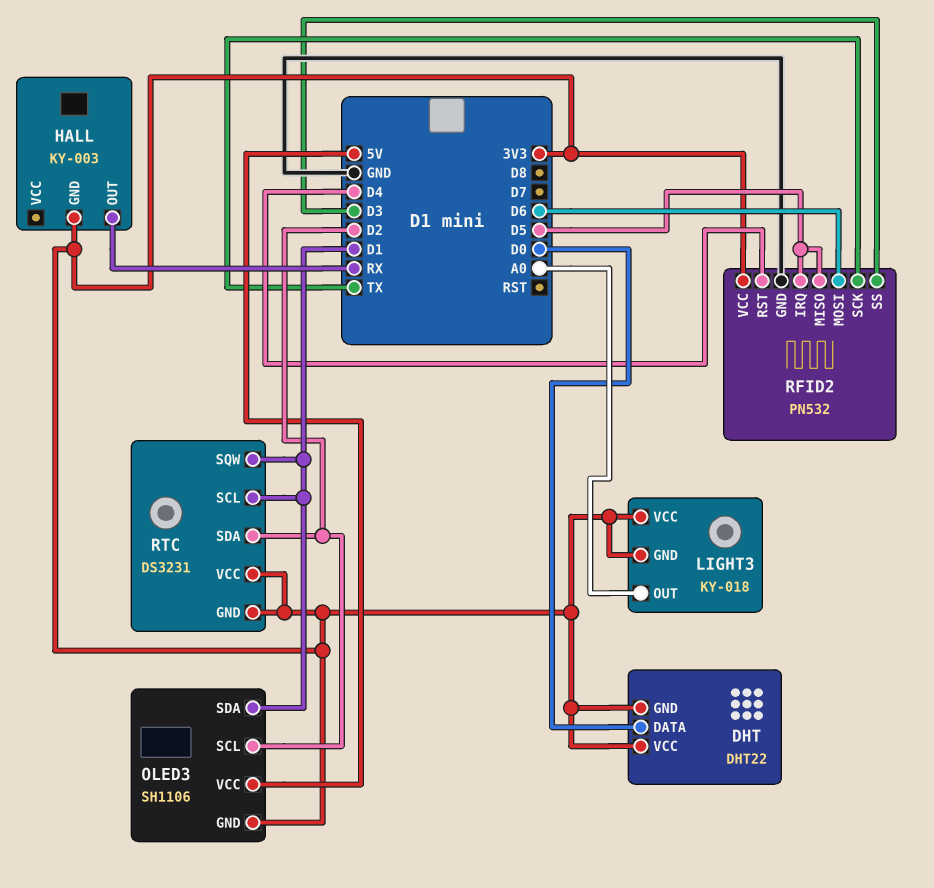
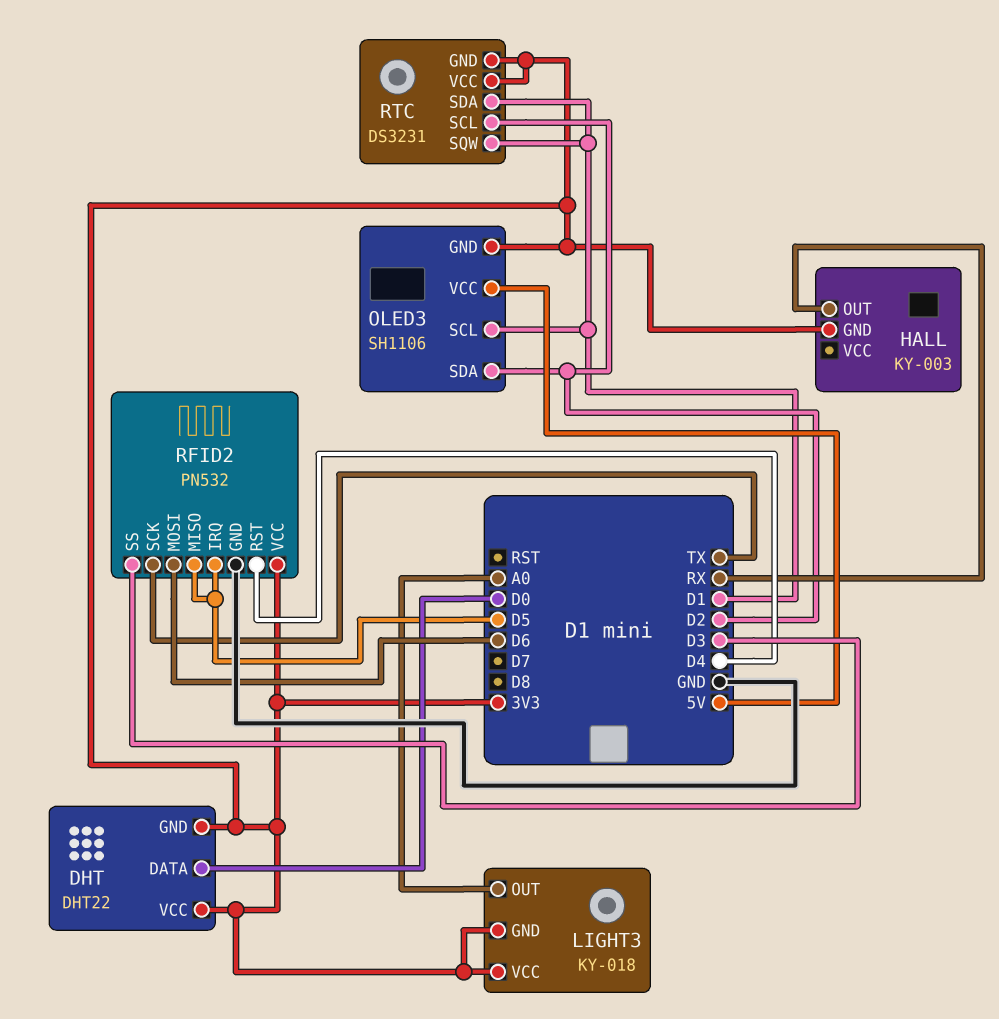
OLED3 pin SCL: D2 -> D1
OLED3 pin SDA: D1 -> D2
RTC pin SCL: D1 -> D2
RTC pin SDA: D2 -> D1

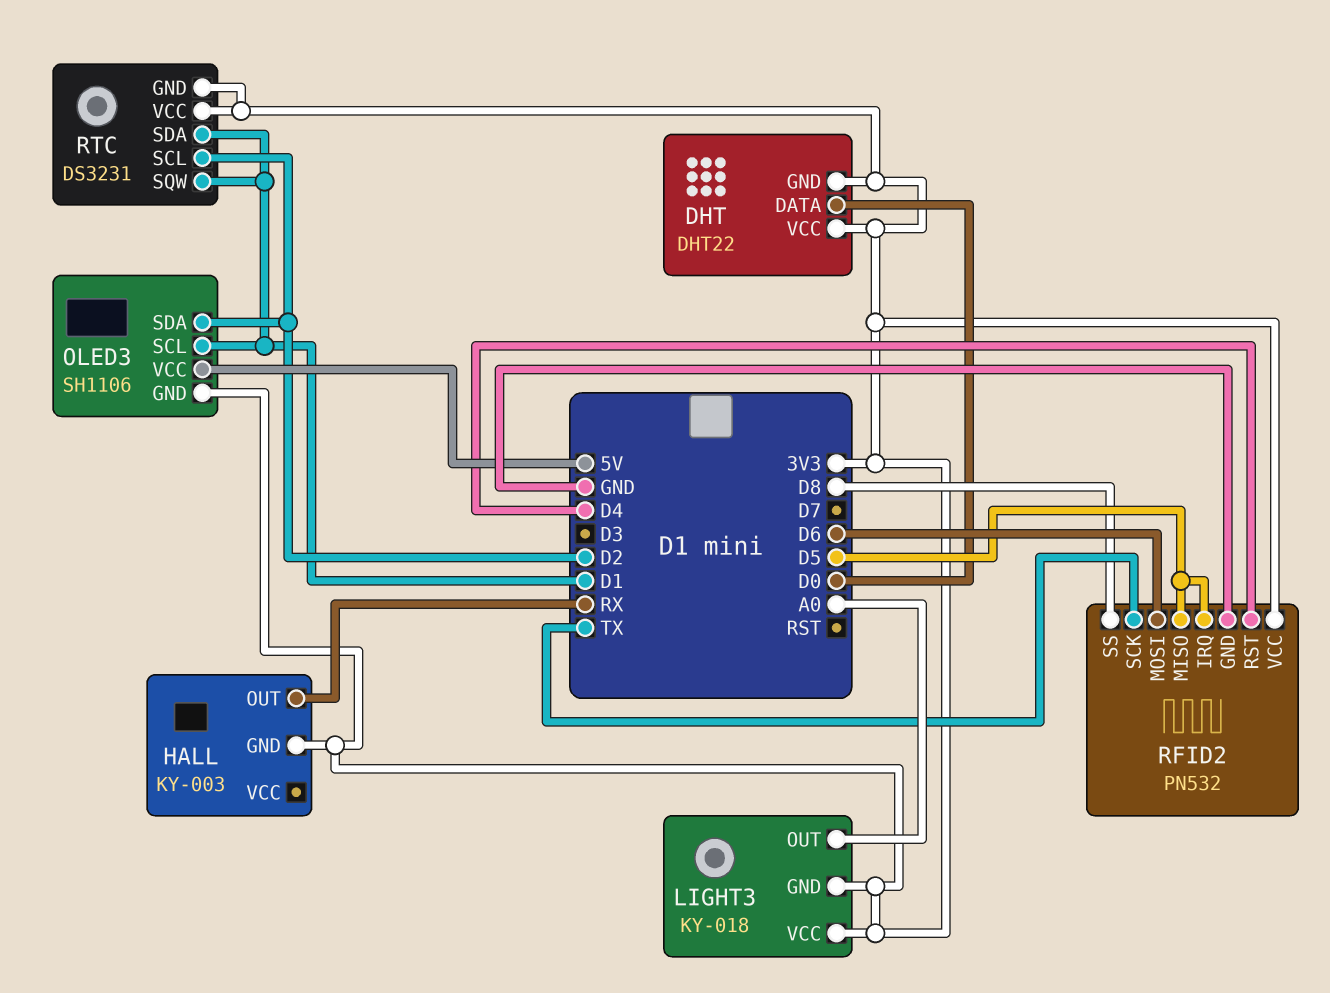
RFID2 pin SS: D3 -> D8

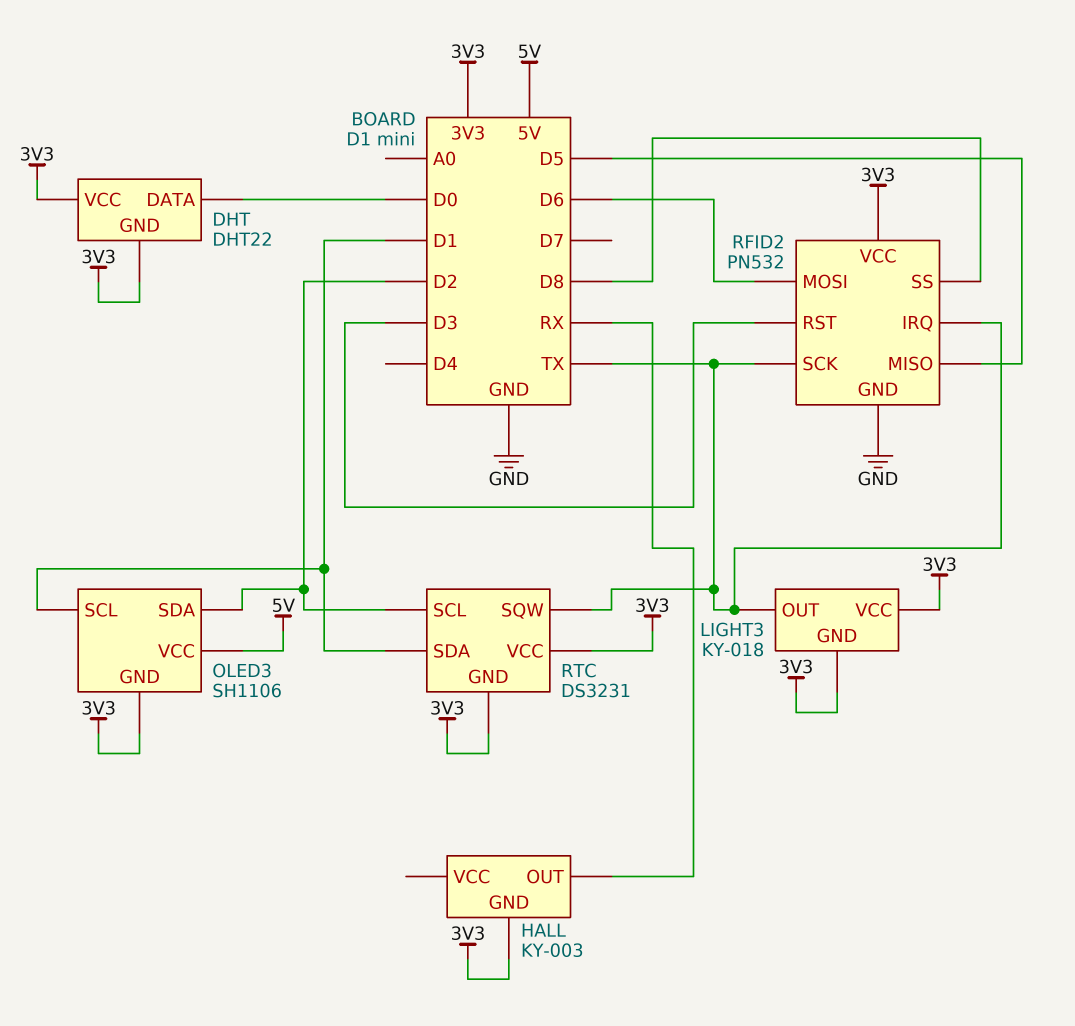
LIGHT3 pin OUT: A0 -> TX
RFID2 pin IRQ: D5 -> TX
RFID2 pin RST: D4 -> D3
RTC pin SQW: D1 -> TX

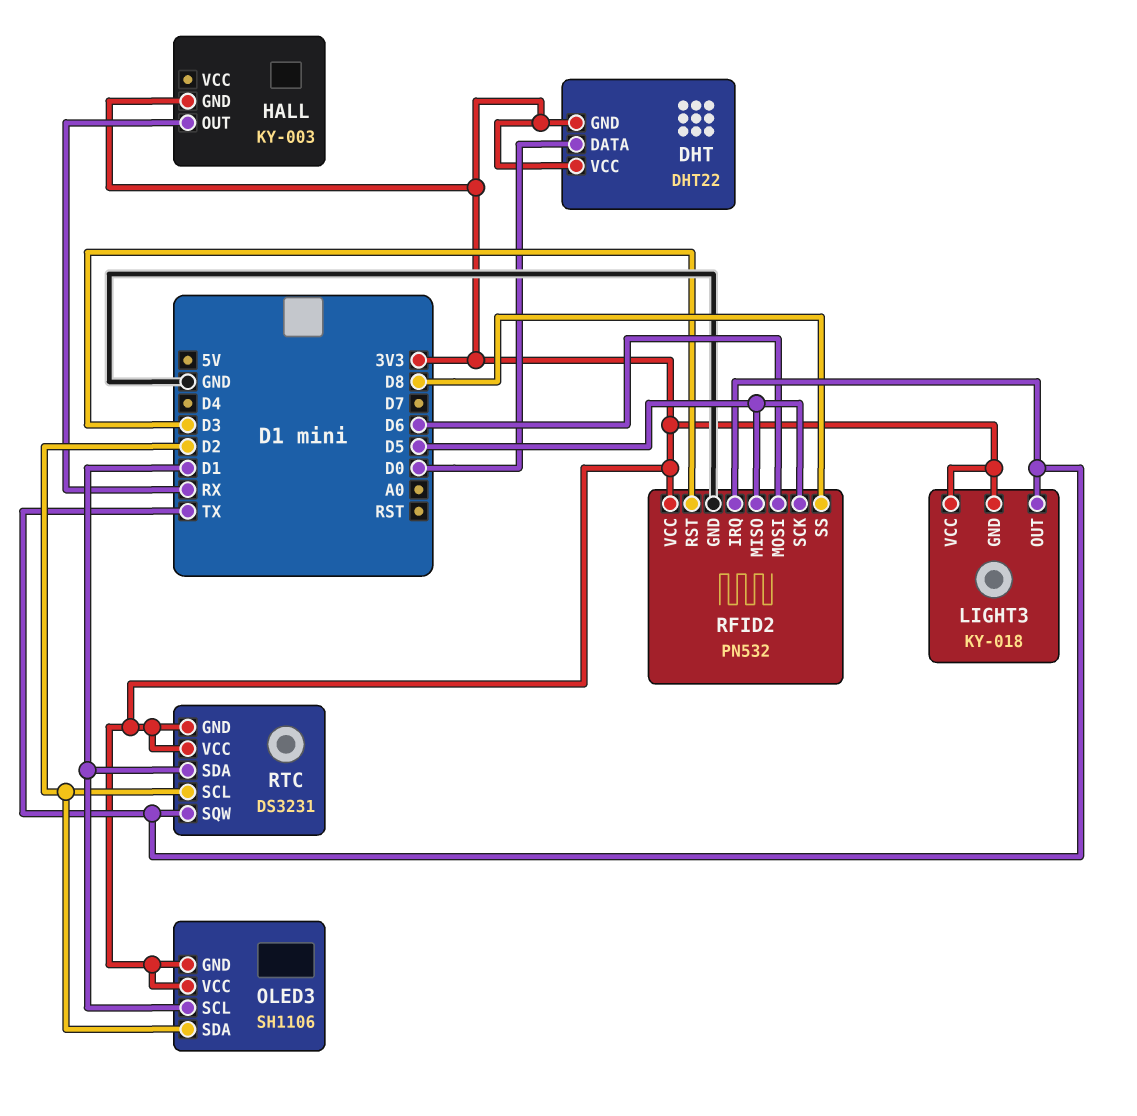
OLED3 pin VCC: 5V -> 3V3
RFID2 pin SCK: TX -> D5

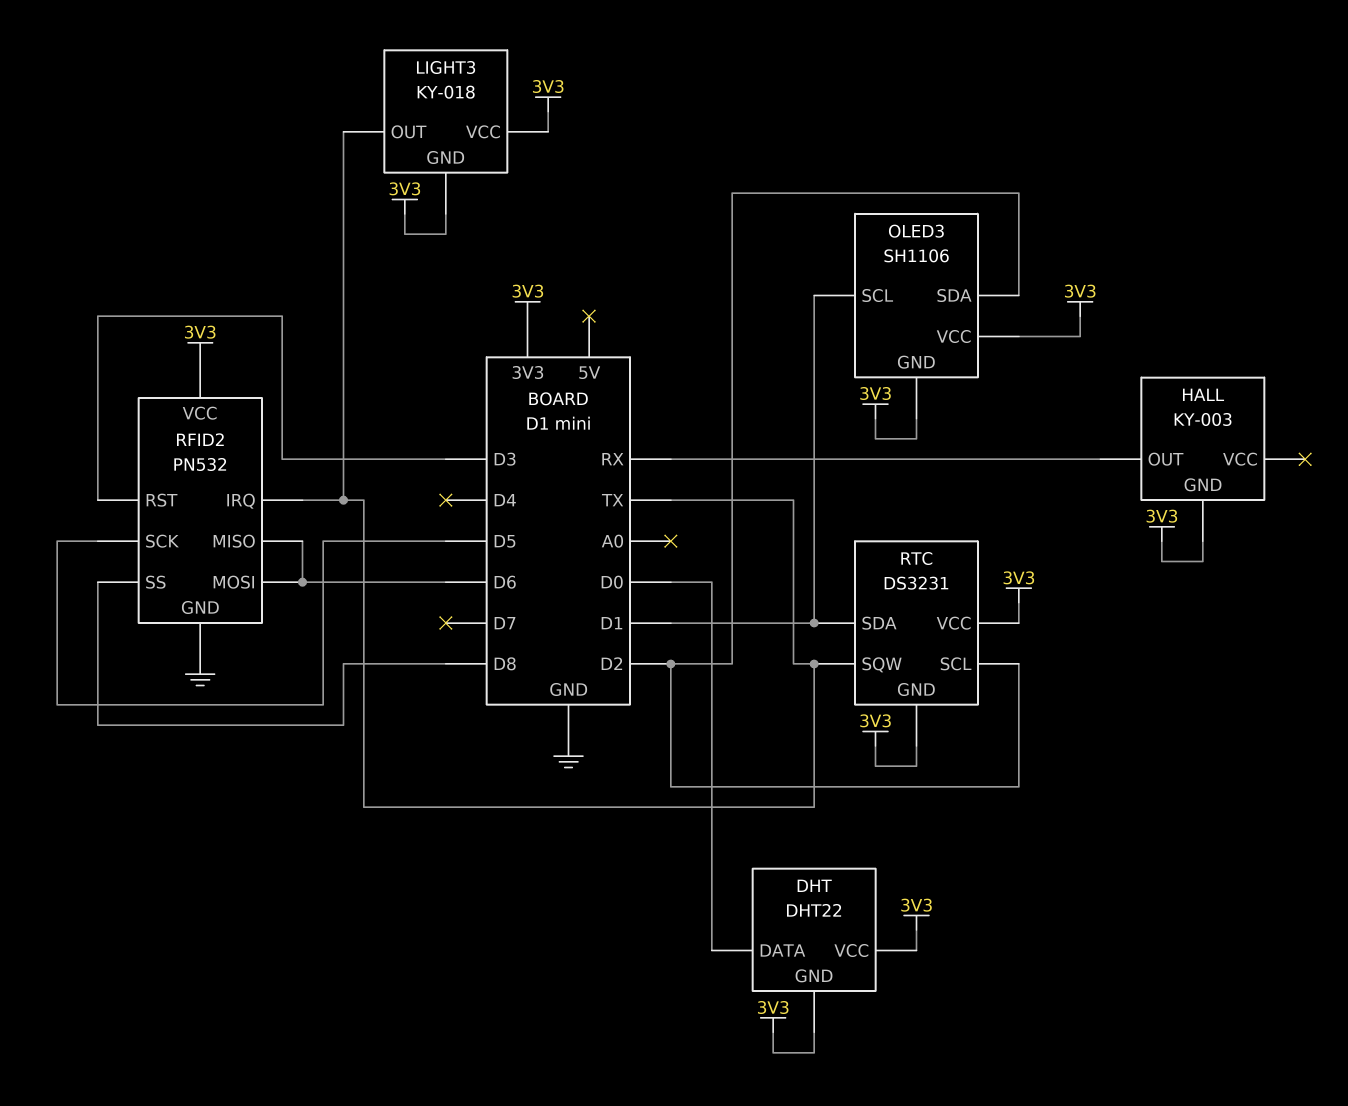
RFID2 pin MISO: D5 -> D6

